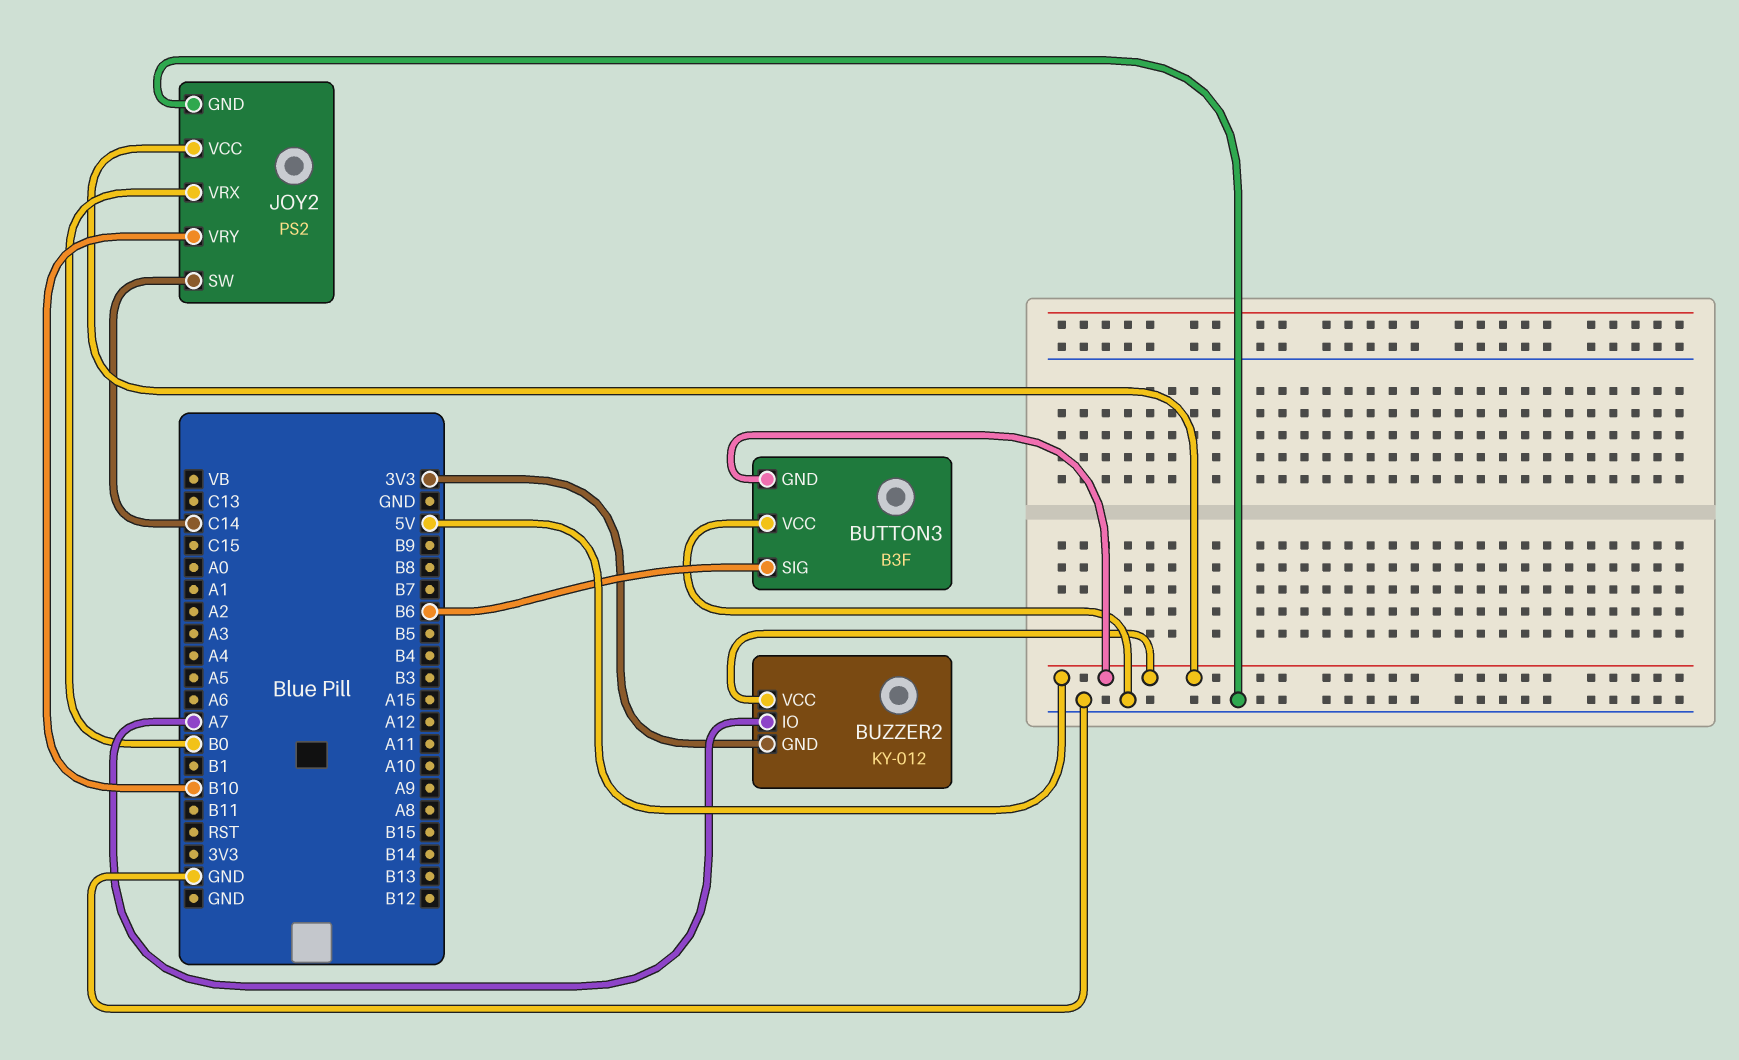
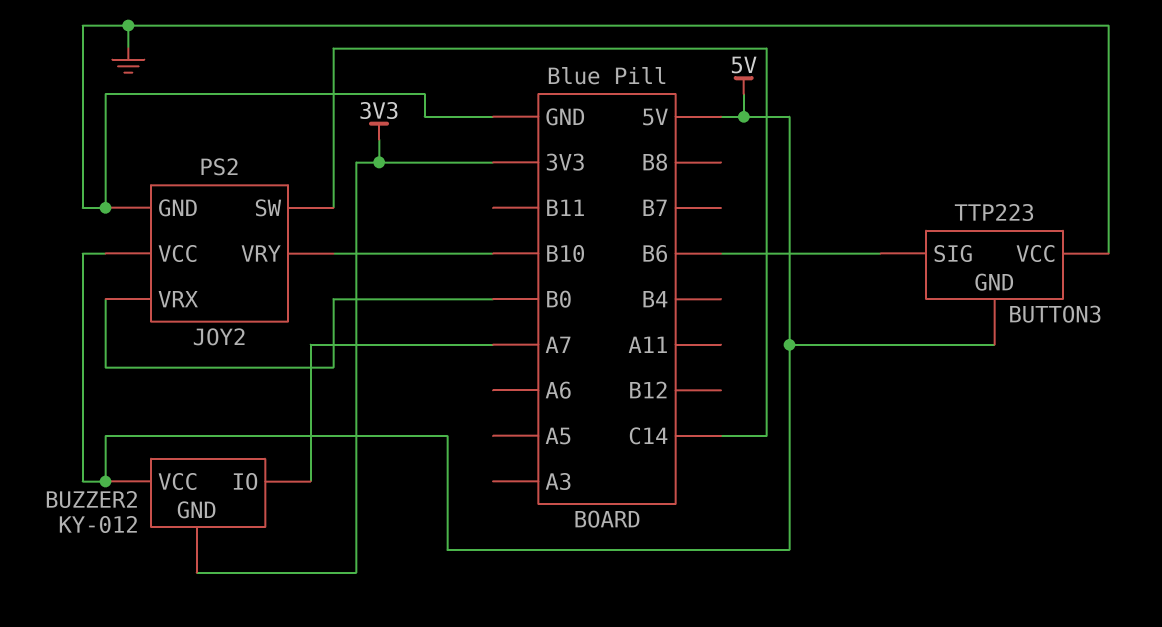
BUTTON3: B3F -> TTP223

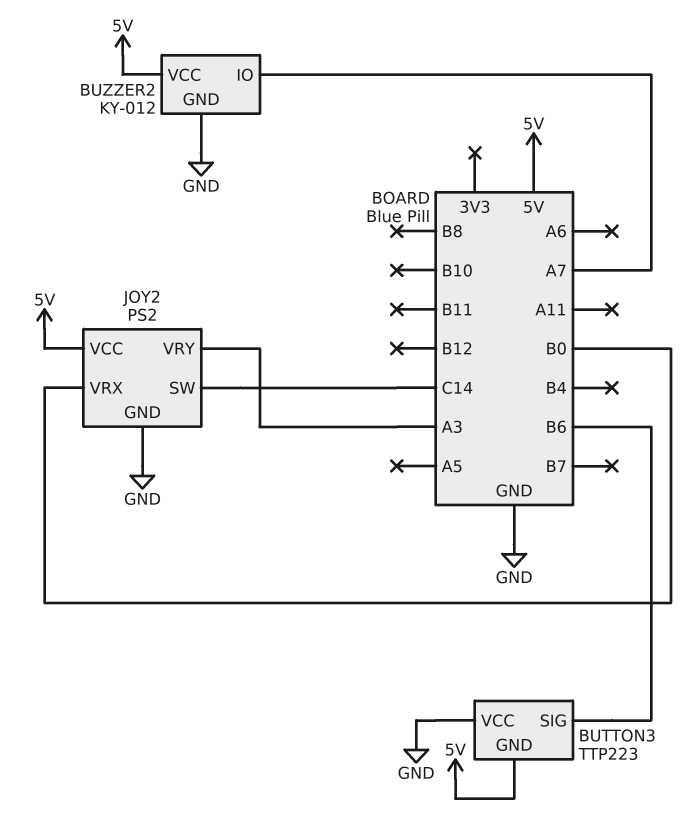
BUZZER2 pin GND: 3V3 -> GND
JOY2 pin VRY: B10 -> A3

